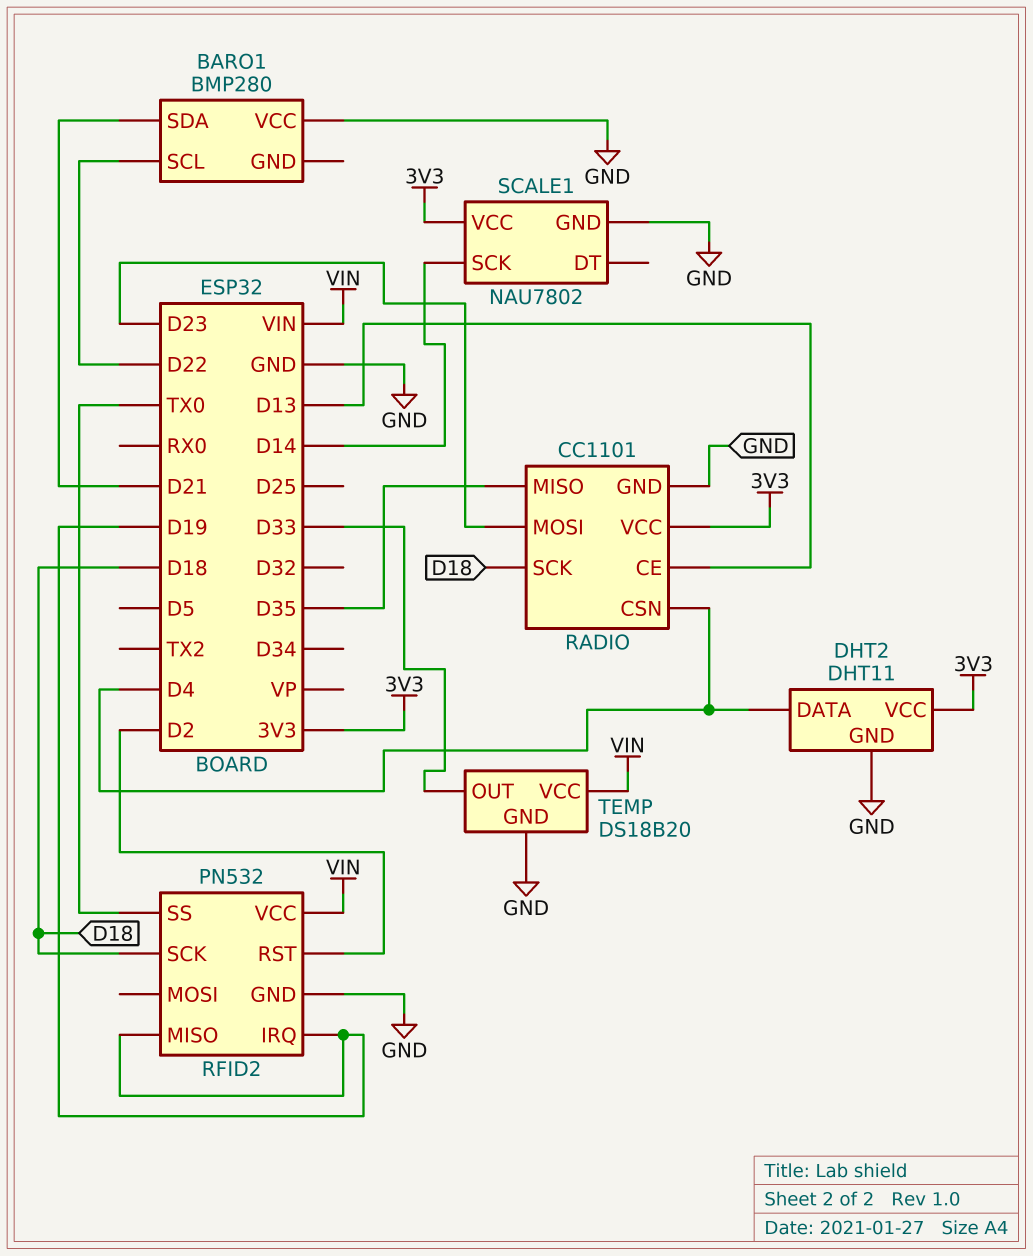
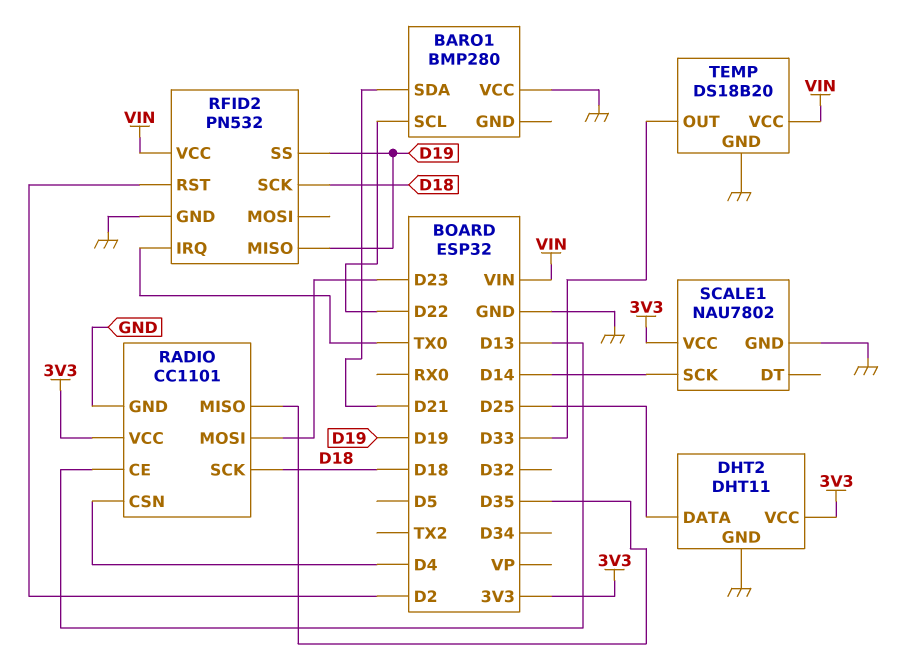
DHT2 pin DATA: D4 -> D25
RFID2 pin IRQ: D19 -> TX0
RFID2 pin SS: TX0 -> D19

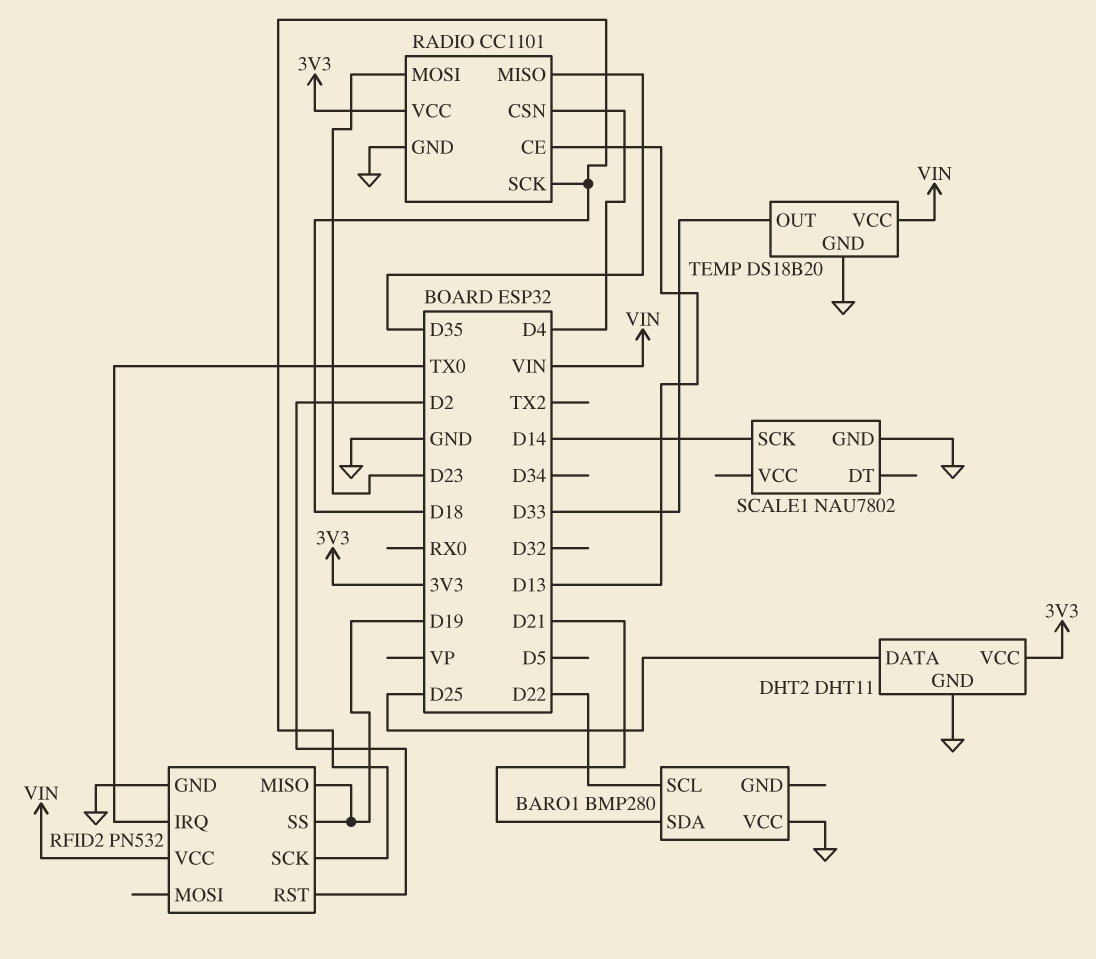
SCALE1 pin VCC: 3V3 -> none

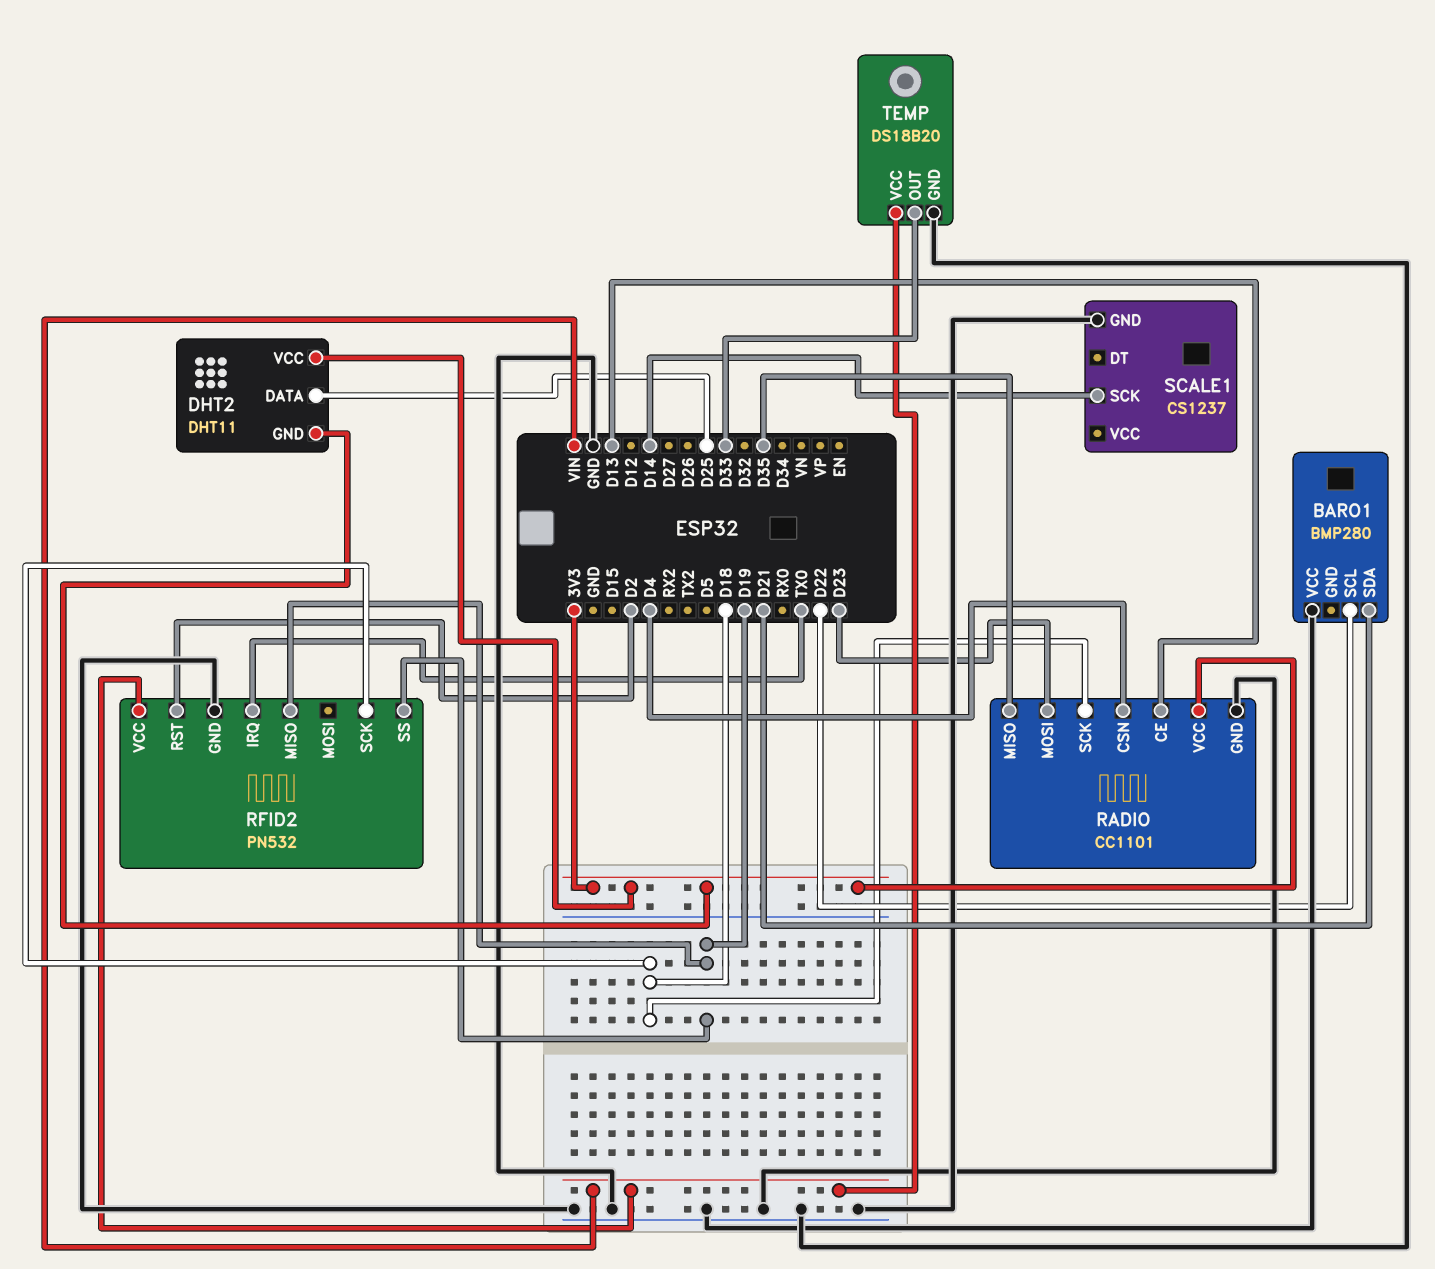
DHT2 pin GND: GND -> 3V3
SCALE1: NAU7802 -> CS1237

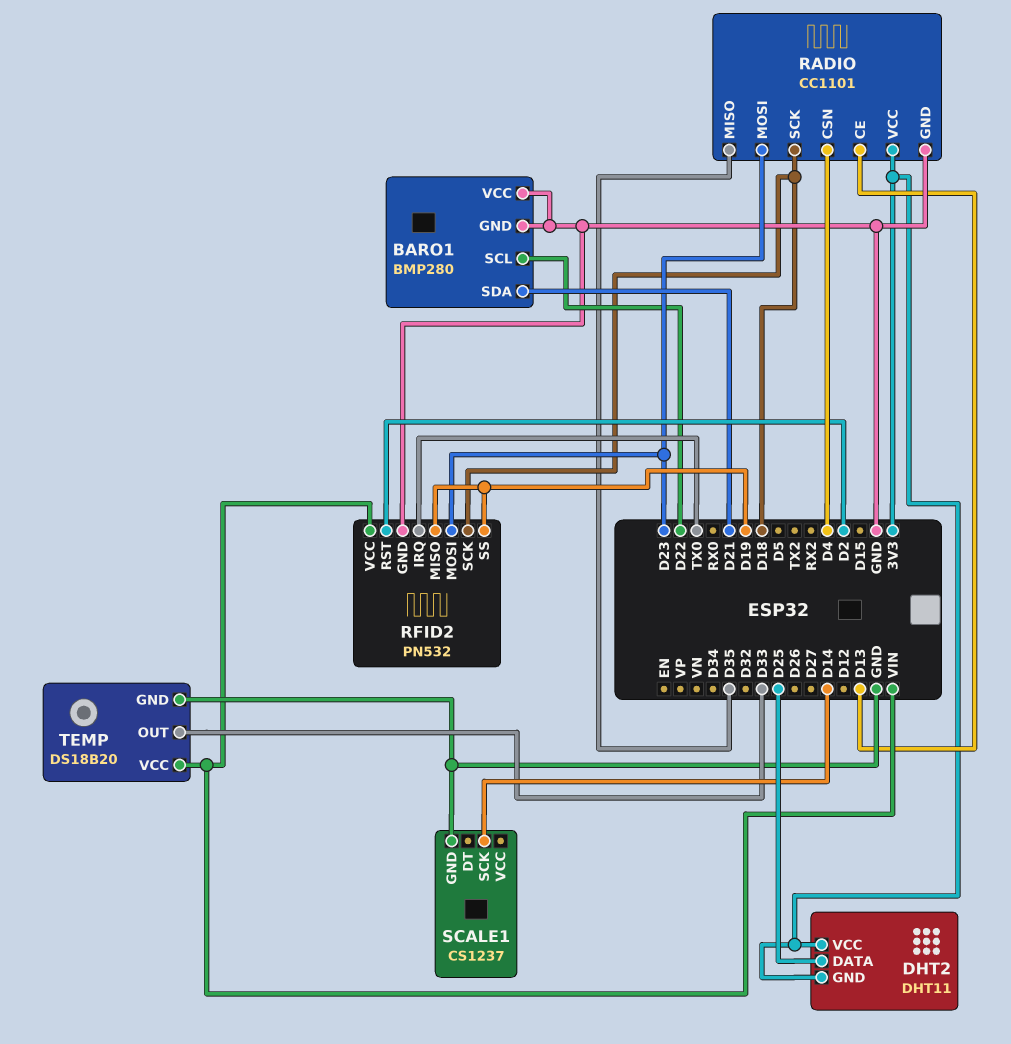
BARO1 pin GND: none -> GND
RFID2 pin MOSI: none -> D23

